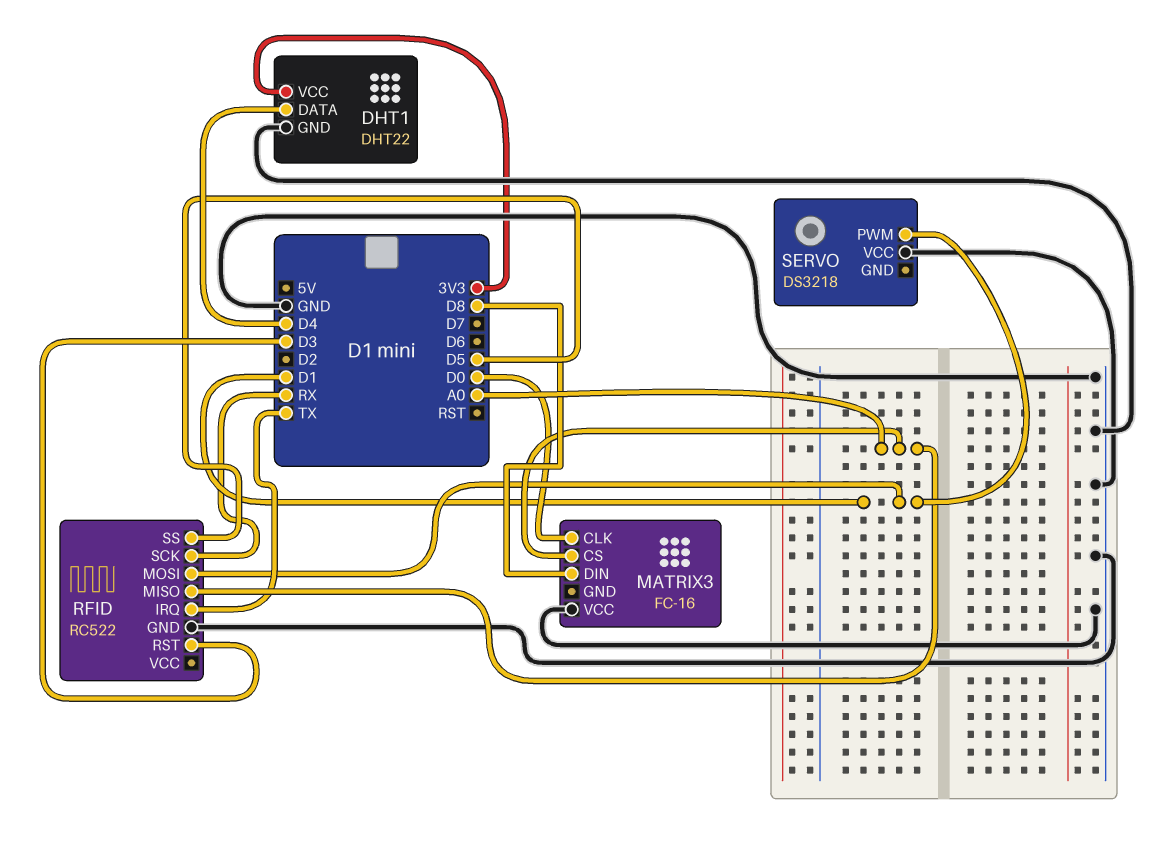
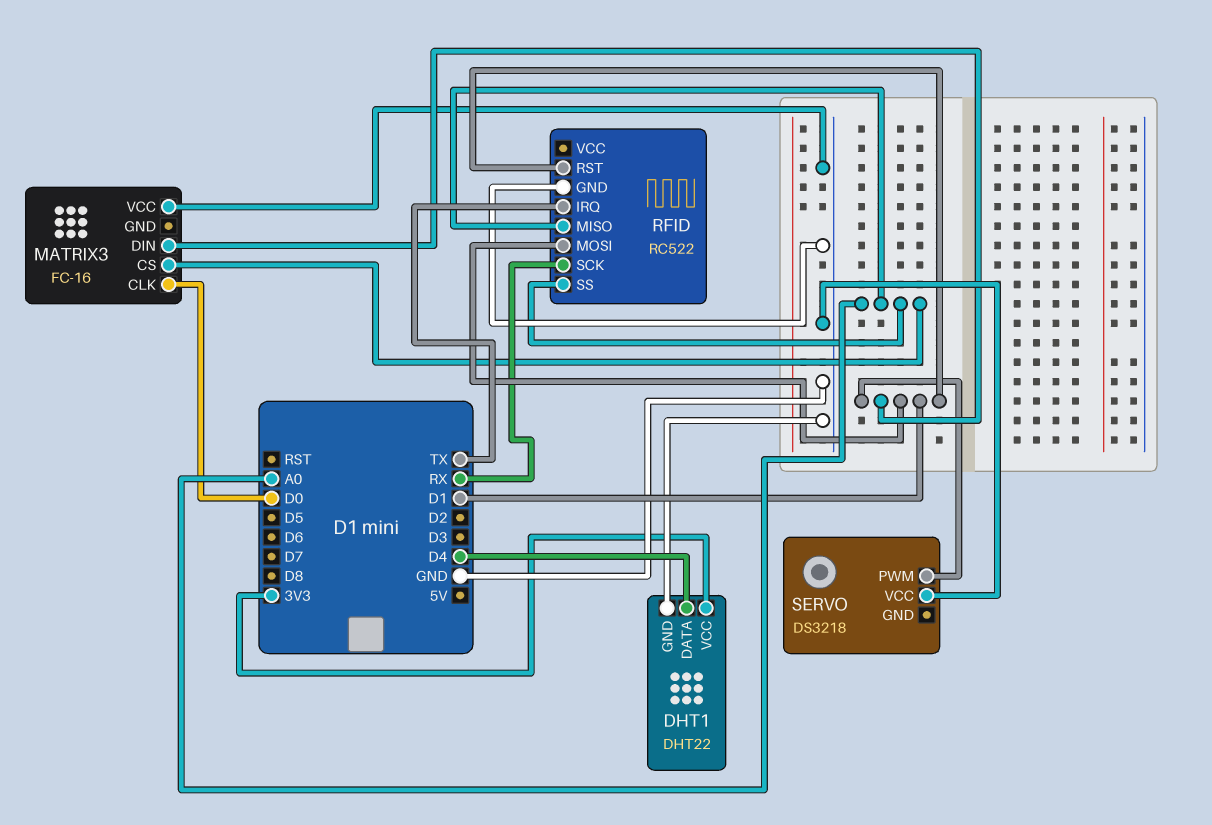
MATRIX3 pin DIN: D8 -> D1
RFID pin RST: D3 -> D1
RFID pin SS: D5 -> A0

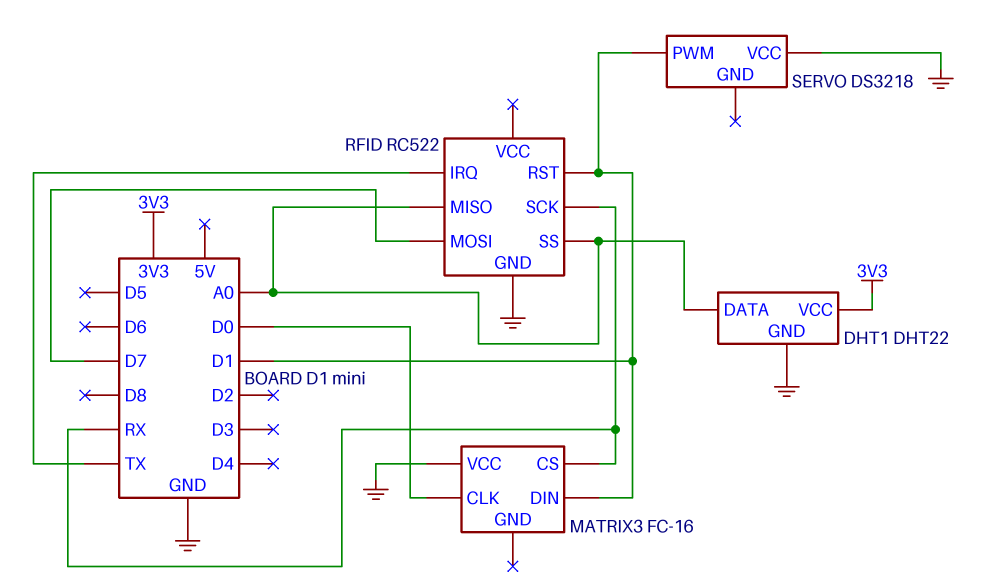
DHT1 pin DATA: D4 -> A0
MATRIX3 pin CS: A0 -> RX
RFID pin MOSI: D1 -> D7

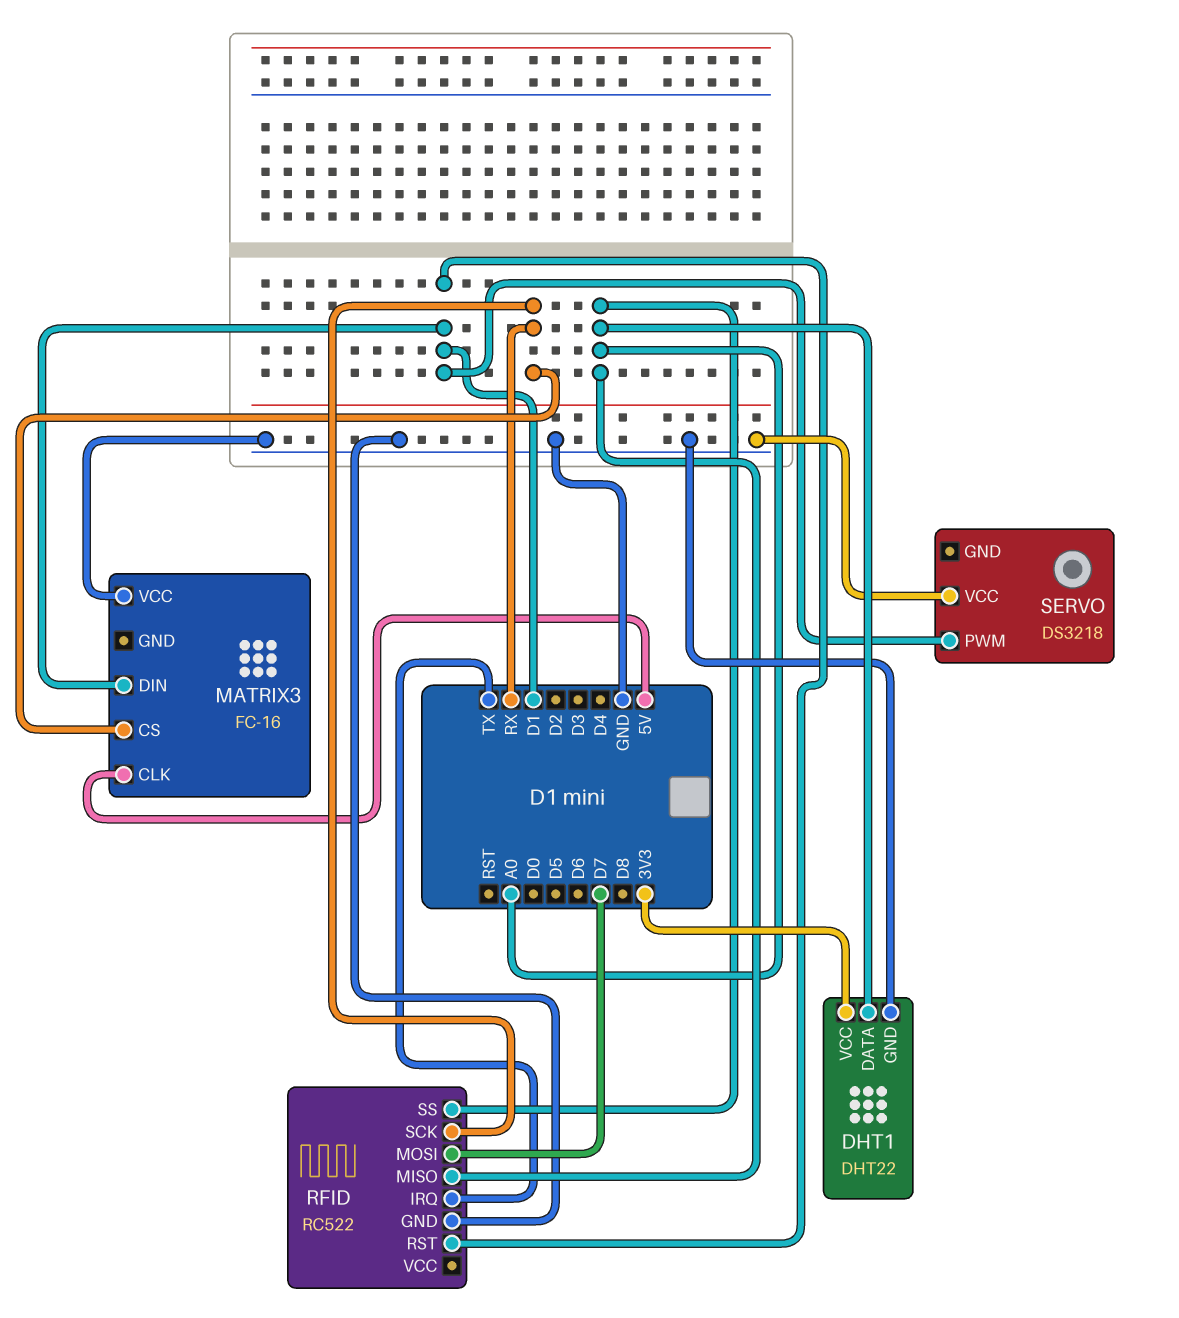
MATRIX3 pin CLK: D0 -> 5V

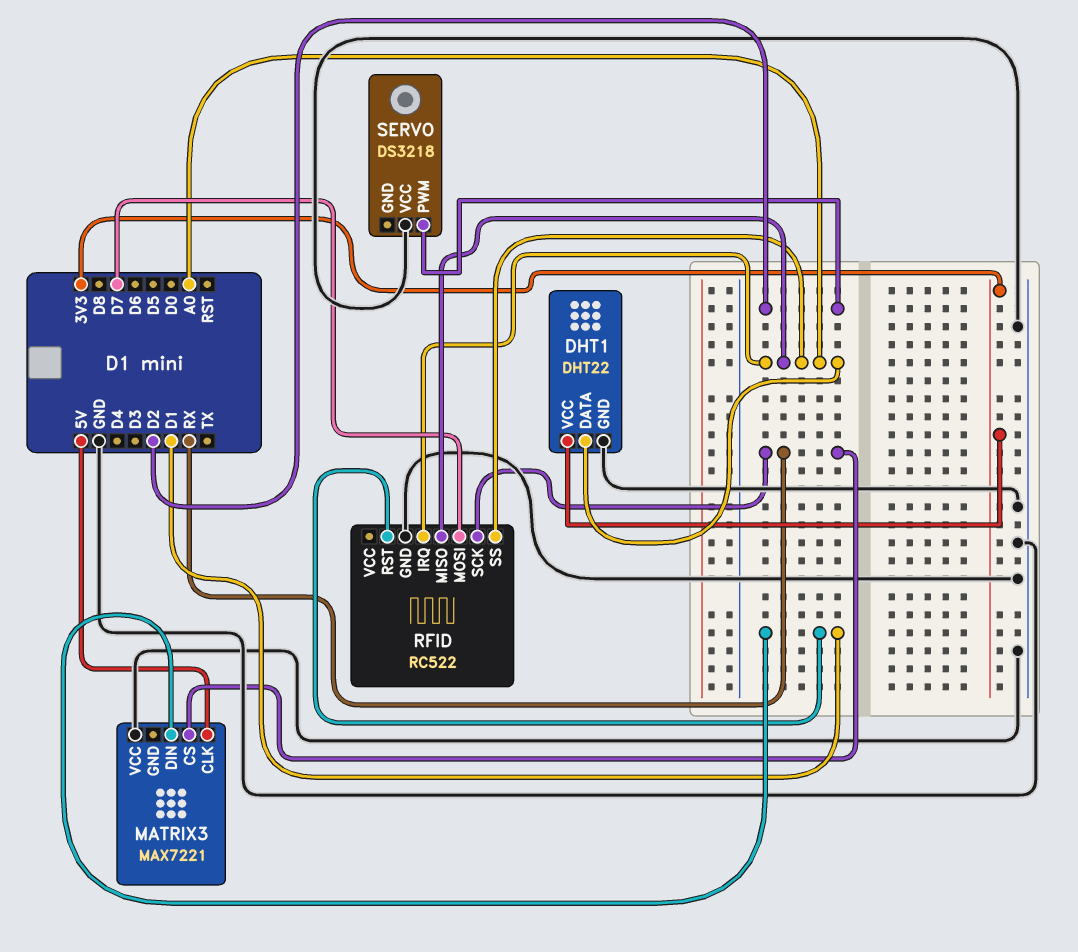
MATRIX3: FC-16 -> MAX7221
RFID pin IRQ: TX -> A0
SERVO pin PWM: D1 -> D2

